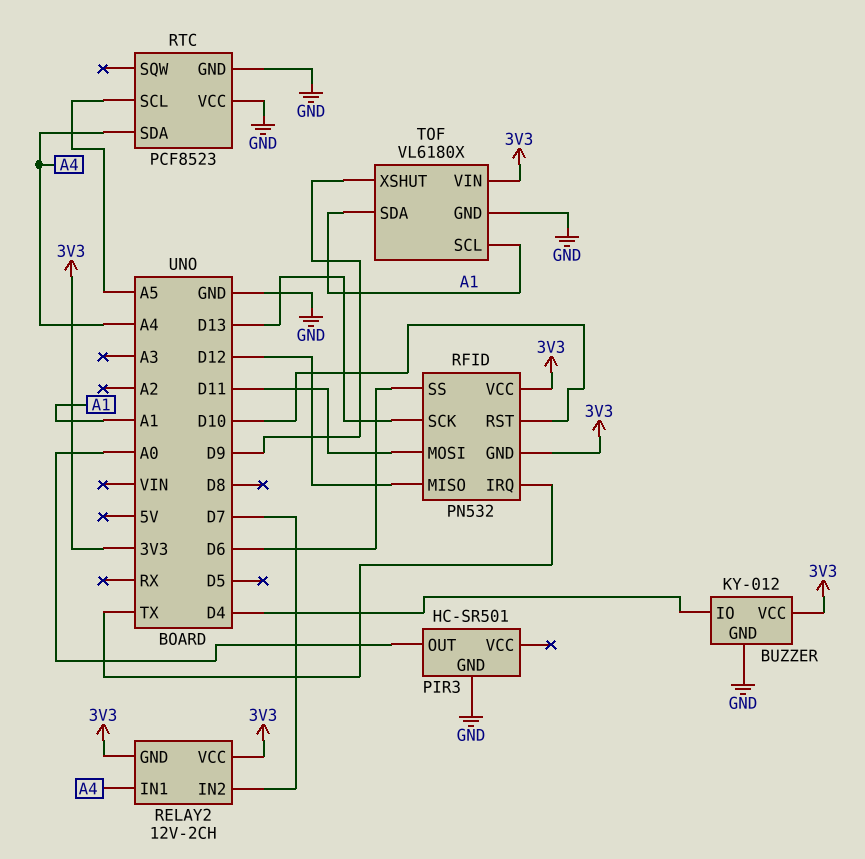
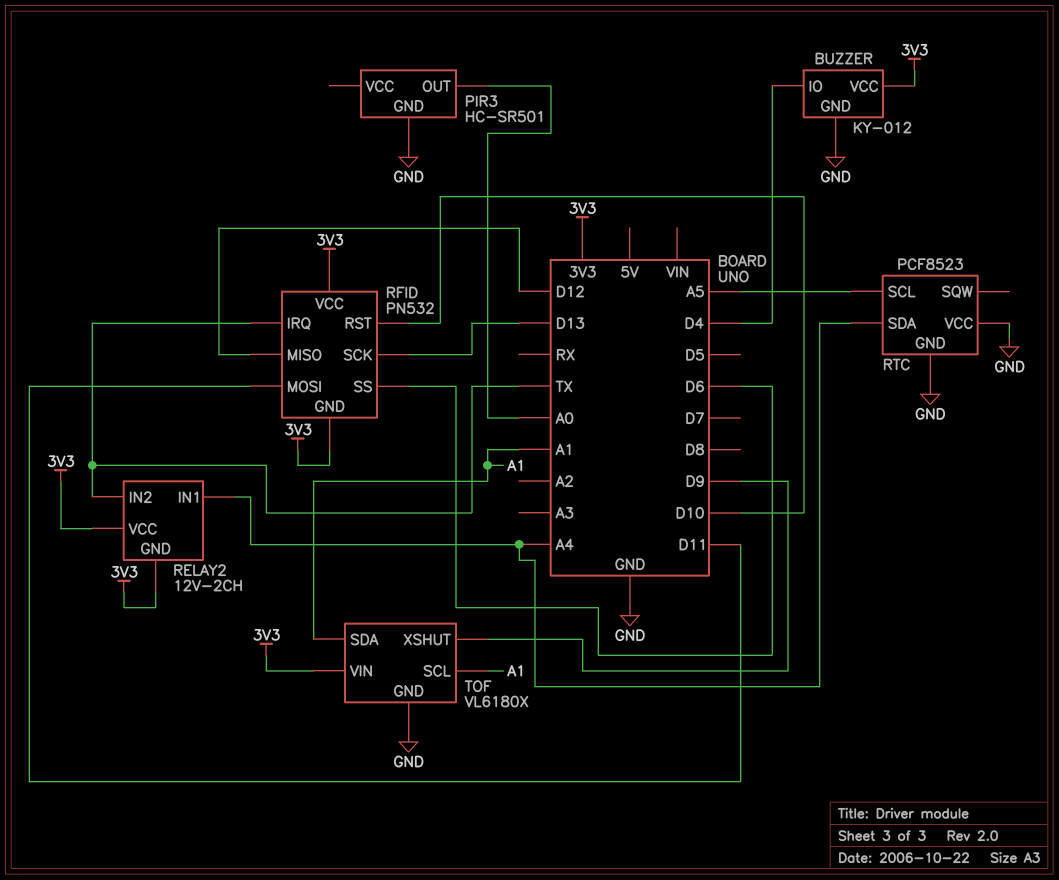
RELAY2 pin IN2: D7 -> TX

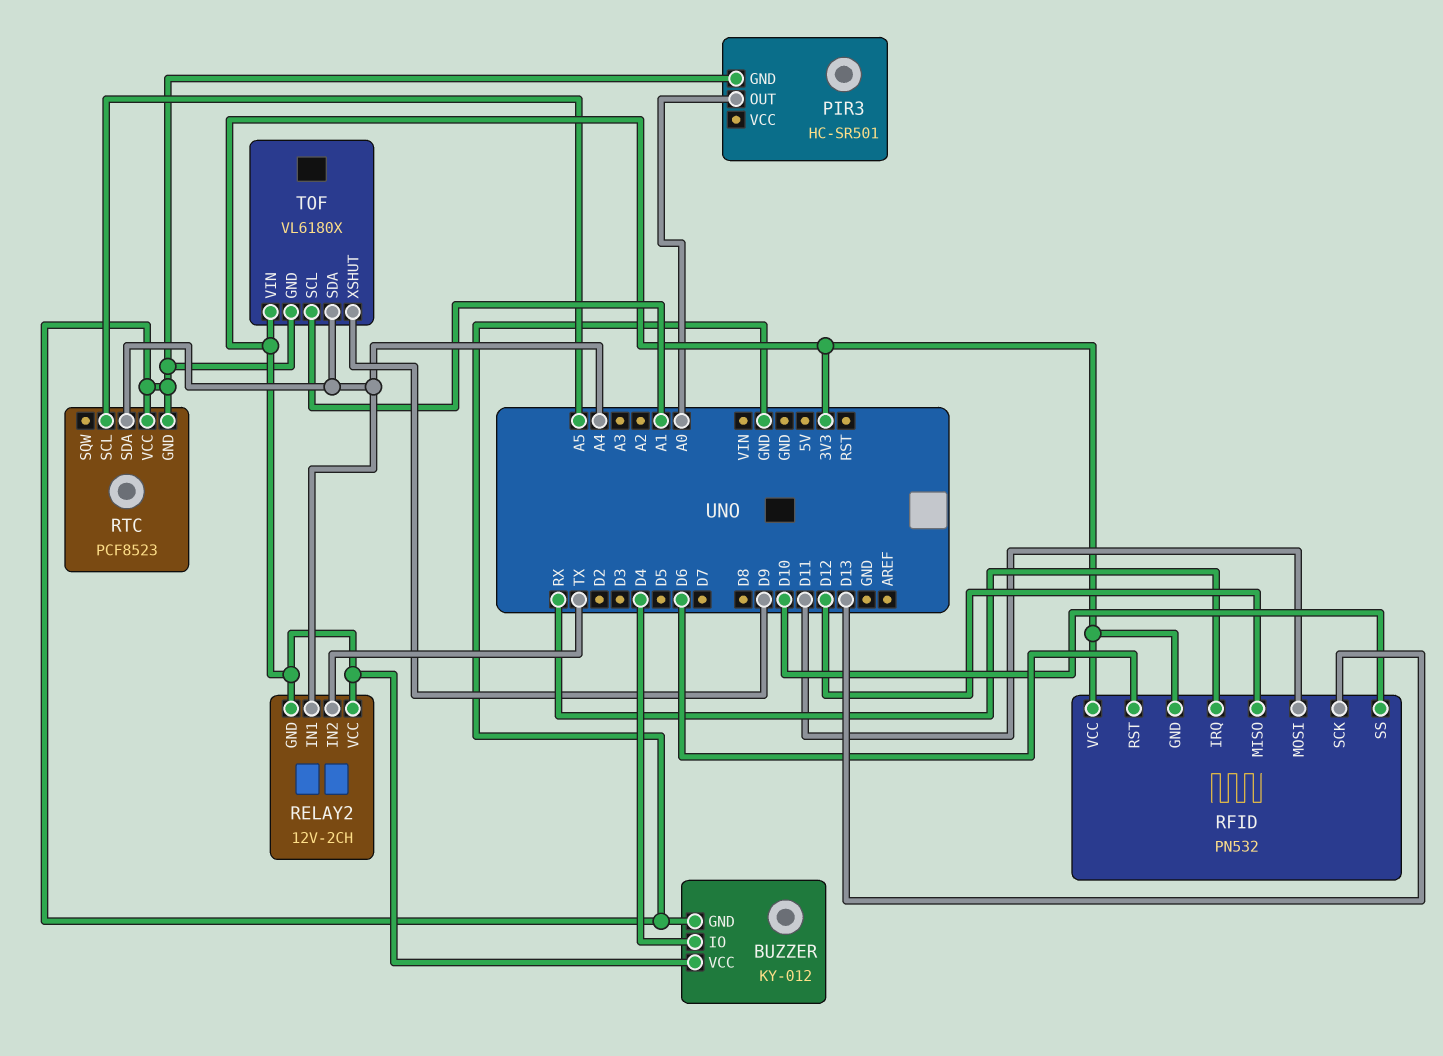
RFID pin IRQ: TX -> RX
RFID pin RST: D10 -> D6
RFID pin SS: D6 -> D10
TOF pin SDA: A1 -> A4

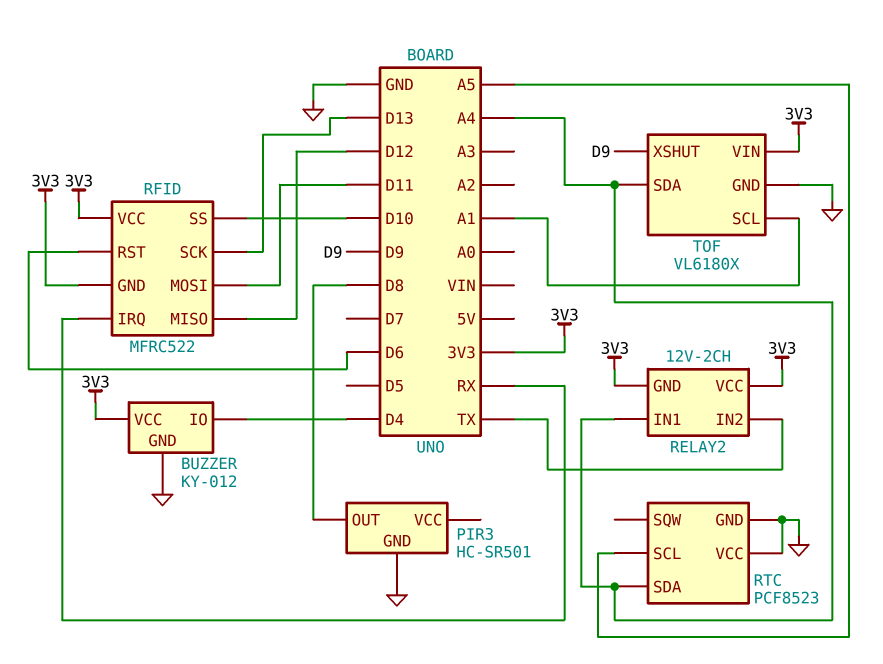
PIR3 pin OUT: A0 -> D8
RFID: PN532 -> MFRC522

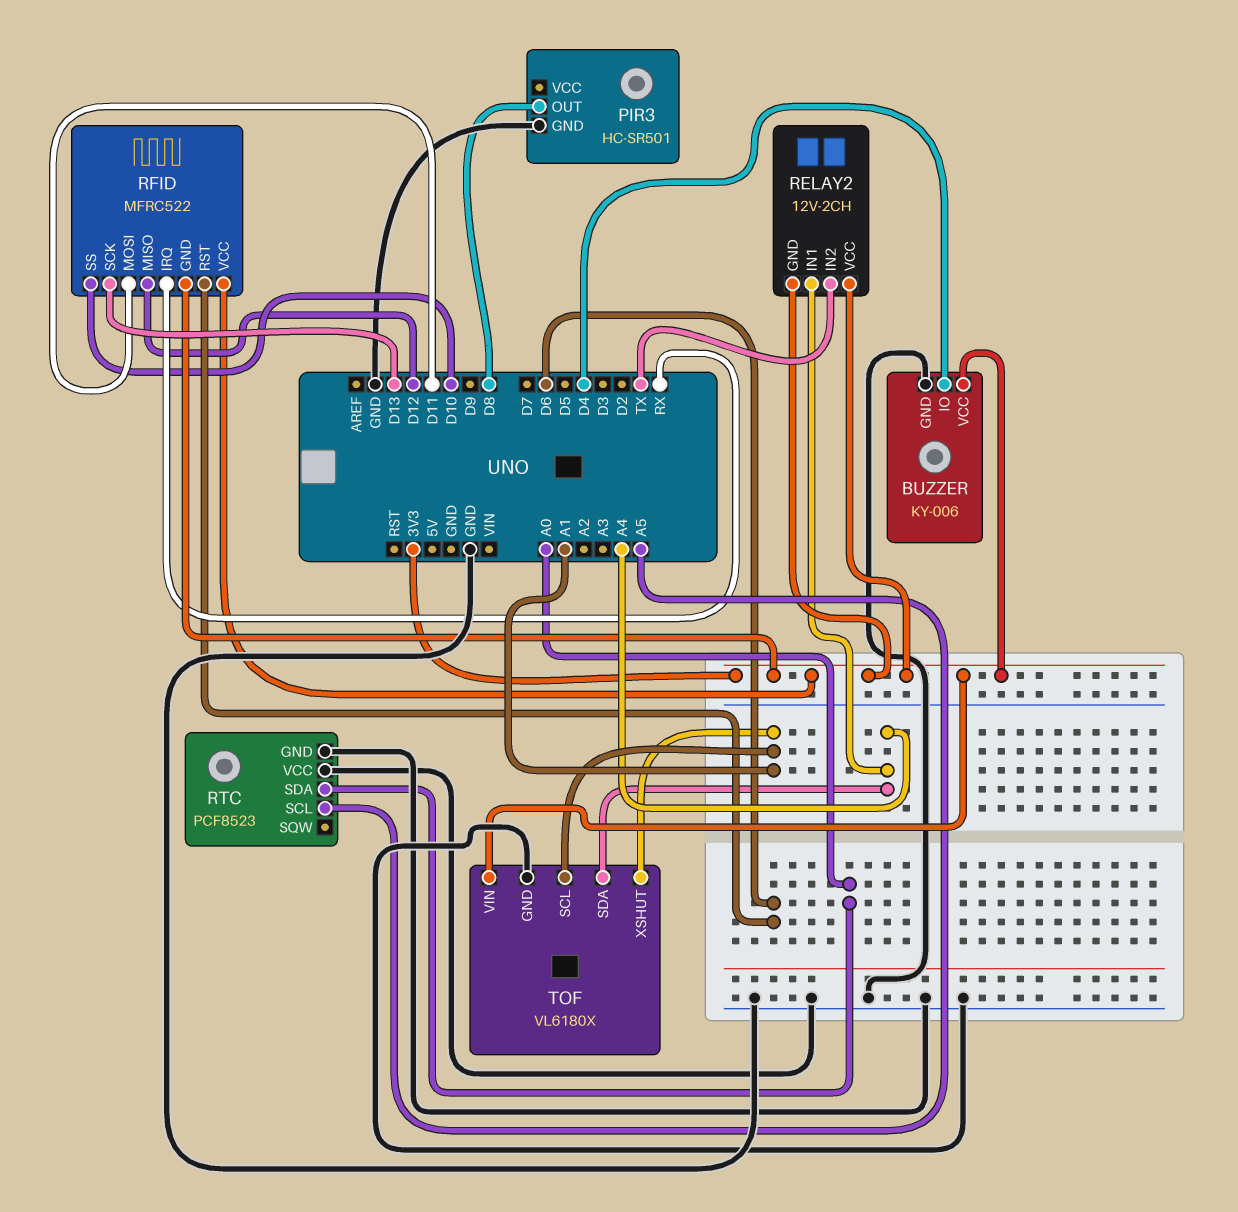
BUZZER: KY-012 -> KY-006
RTC pin SDA: A4 -> A0
TOF pin XSHUT: D9 -> A1

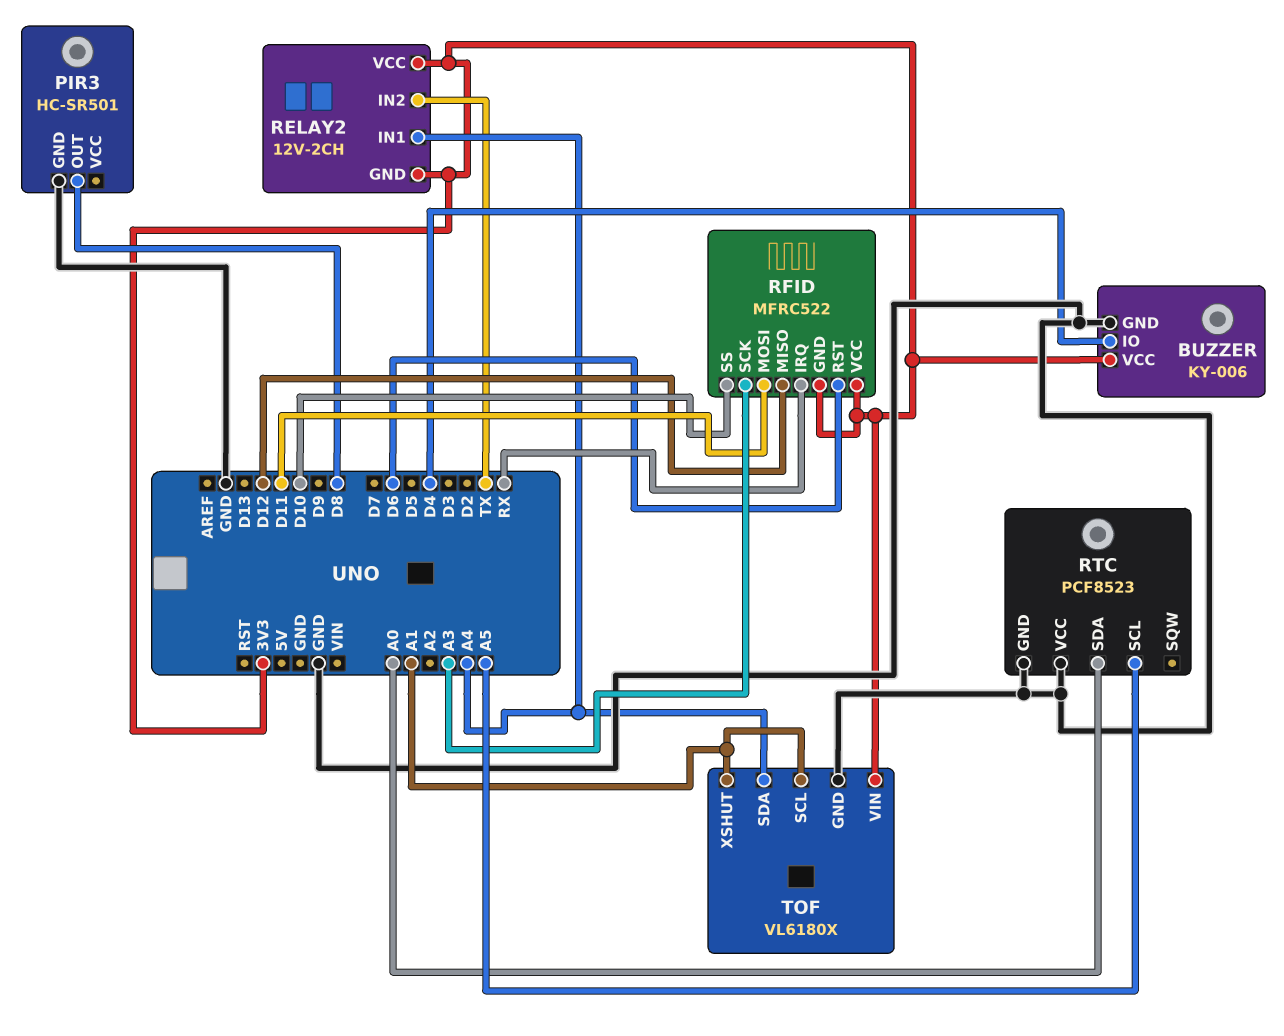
RFID pin SCK: D13 -> A3

